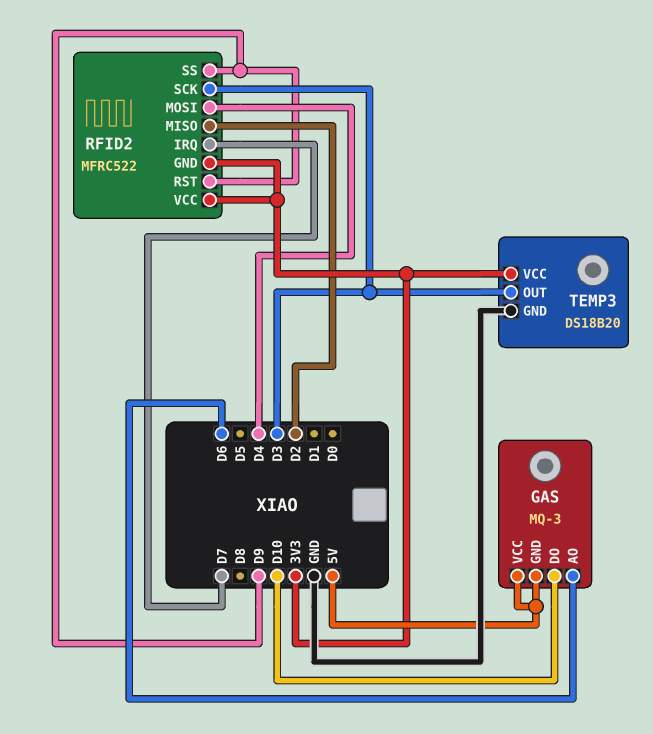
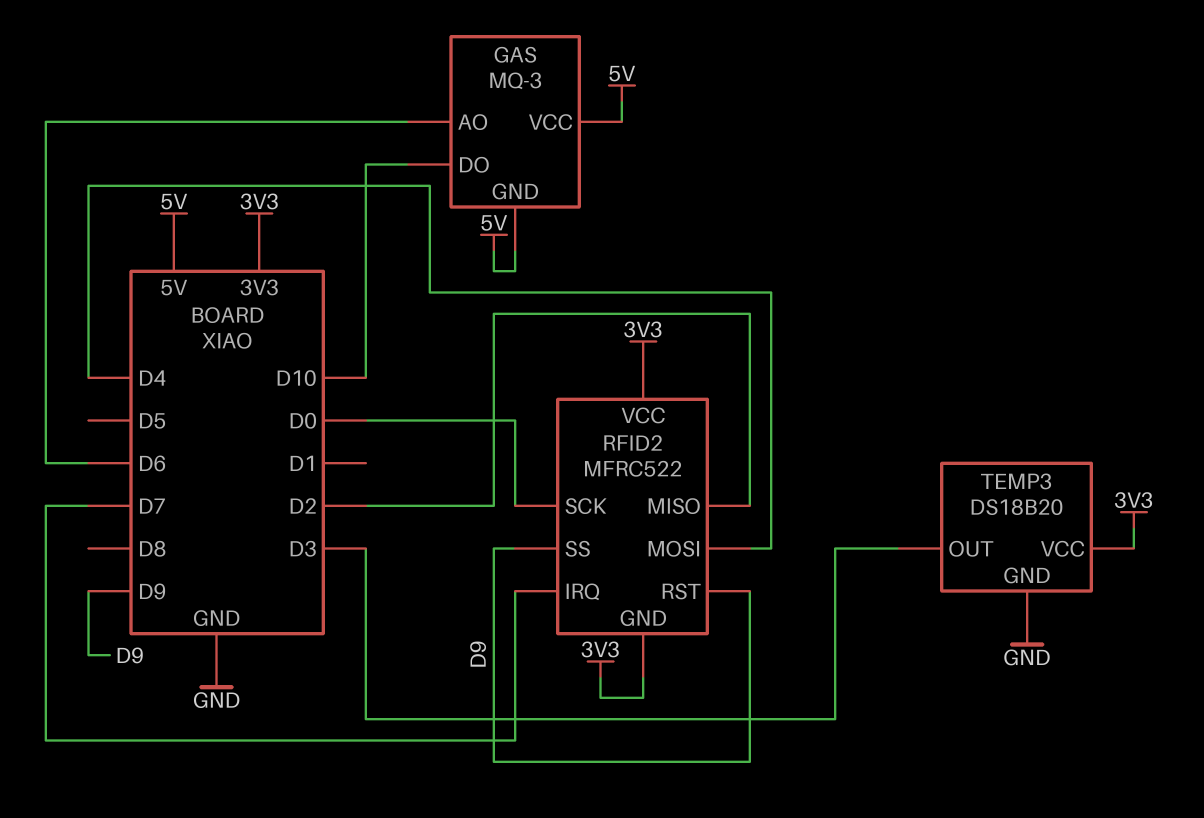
RFID2 pin SCK: D3 -> D0

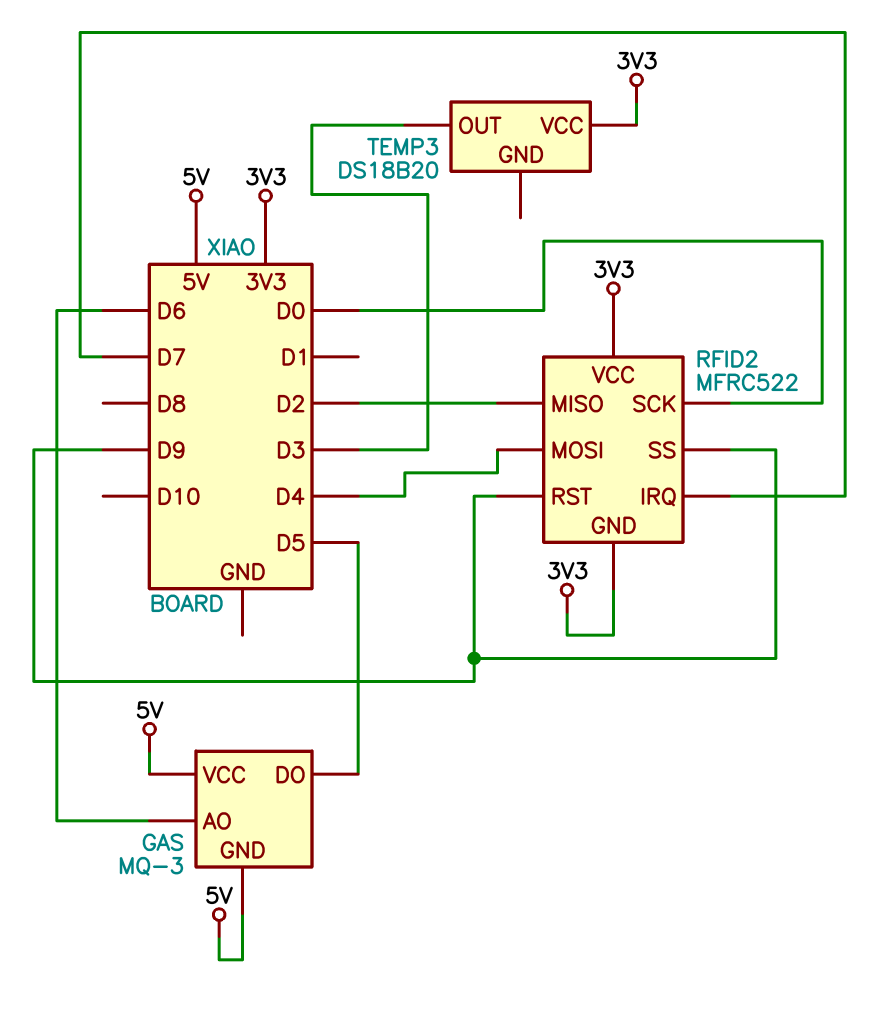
GAS pin DO: D10 -> D5
TEMP3 pin GND: GND -> none

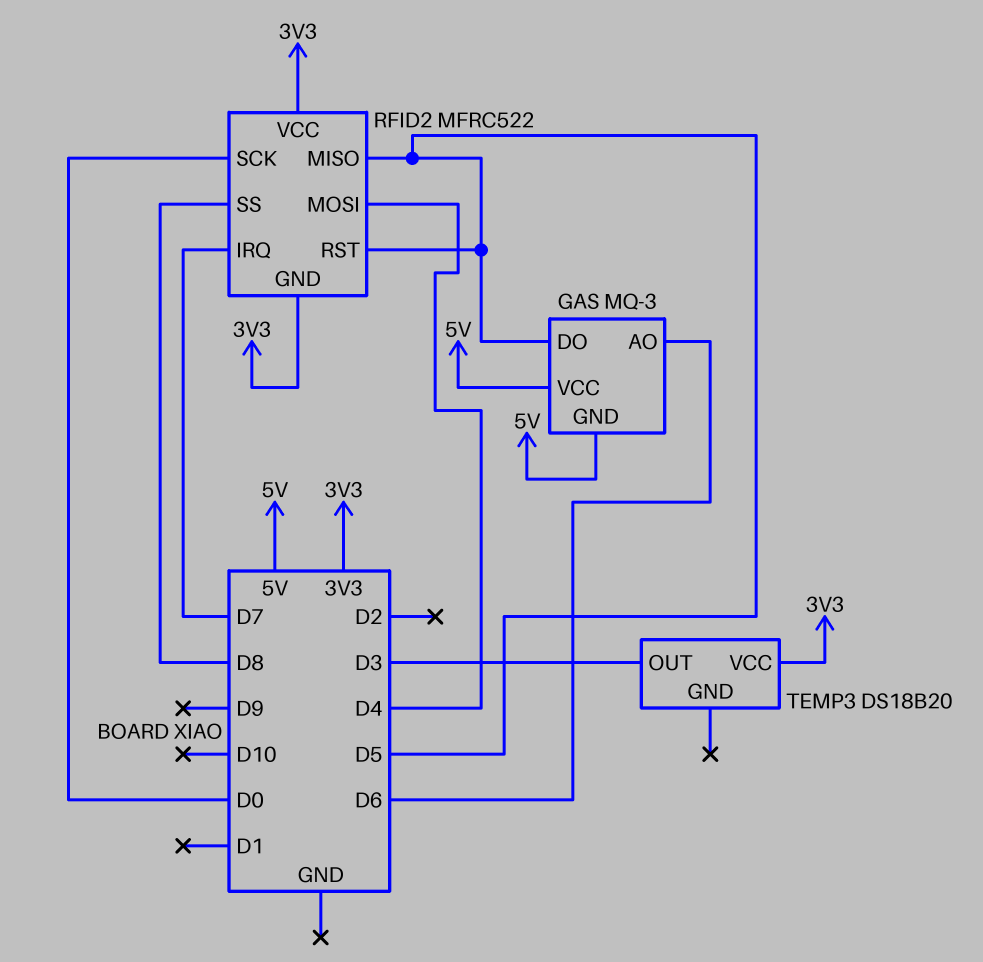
RFID2 pin MISO: D2 -> D5
RFID2 pin RST: D9 -> D5
RFID2 pin SS: D9 -> D8

